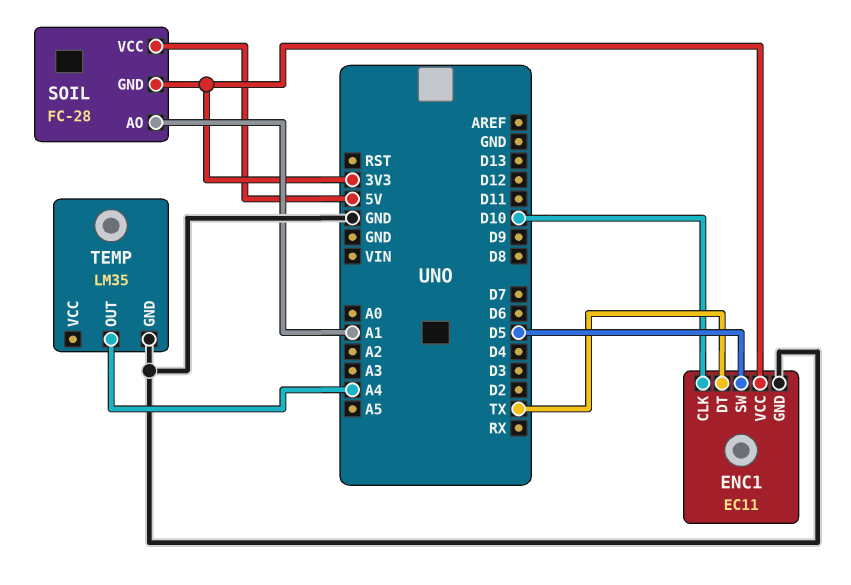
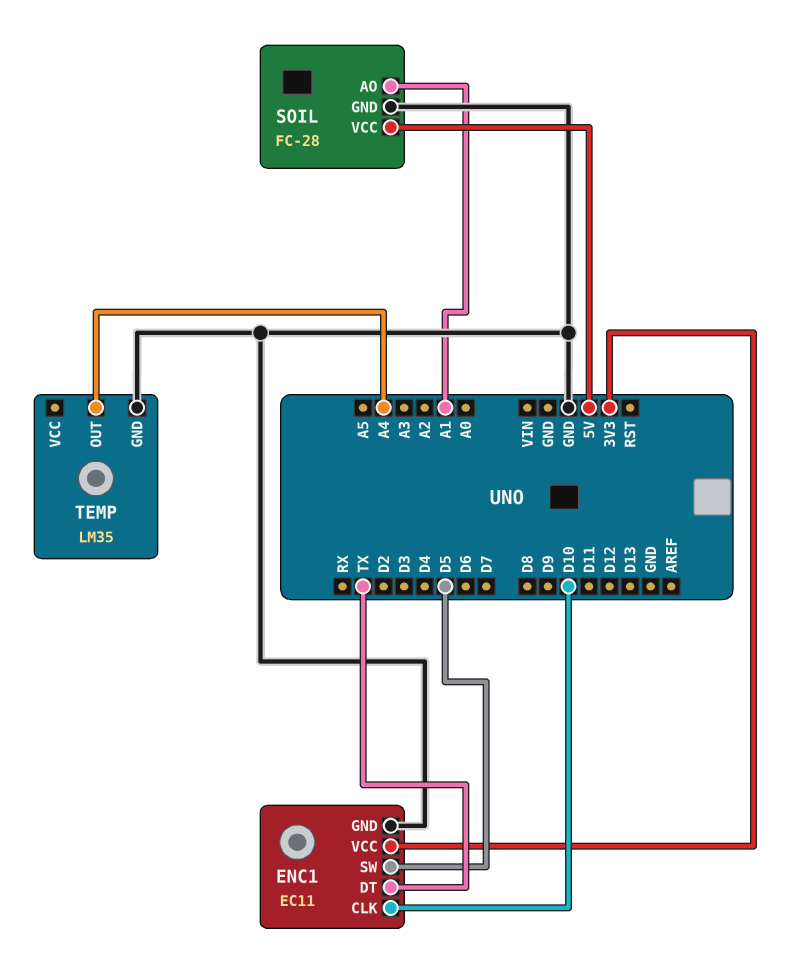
SOIL pin GND: 3V3 -> GND

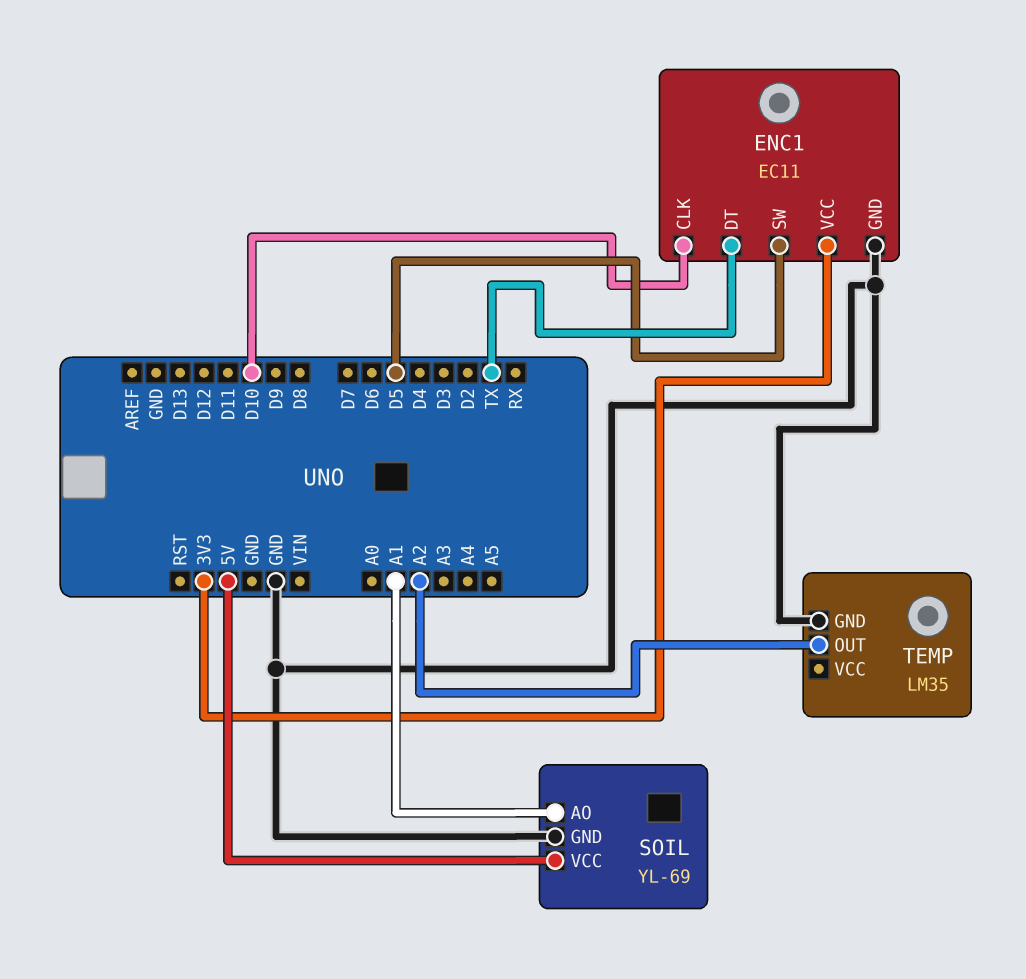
SOIL: FC-28 -> YL-69
TEMP pin OUT: A4 -> A2

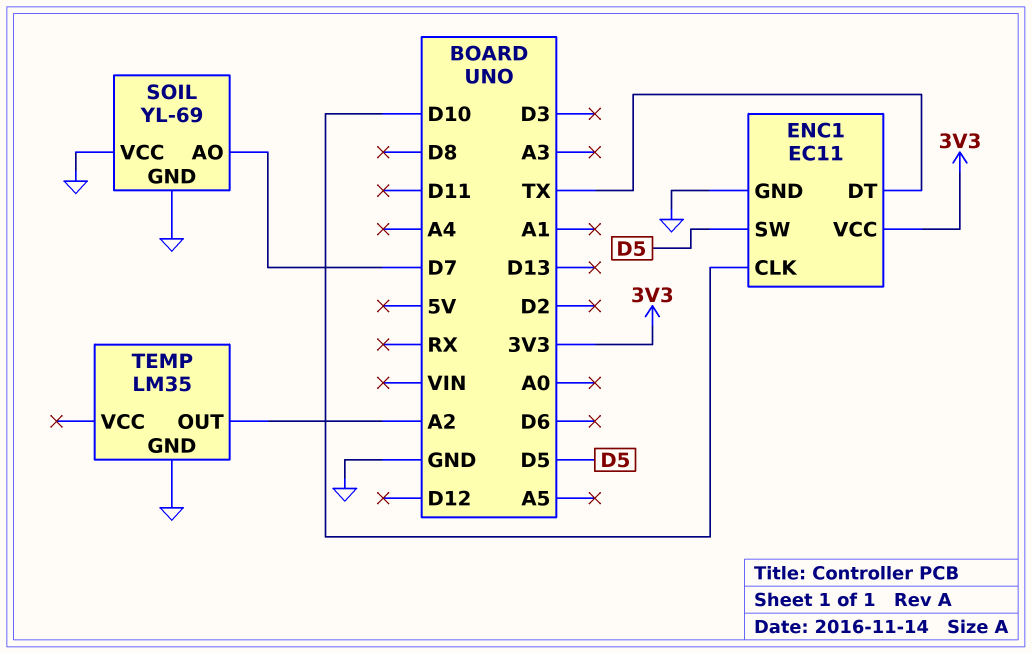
SOIL pin AO: A1 -> D7
SOIL pin VCC: 5V -> GND

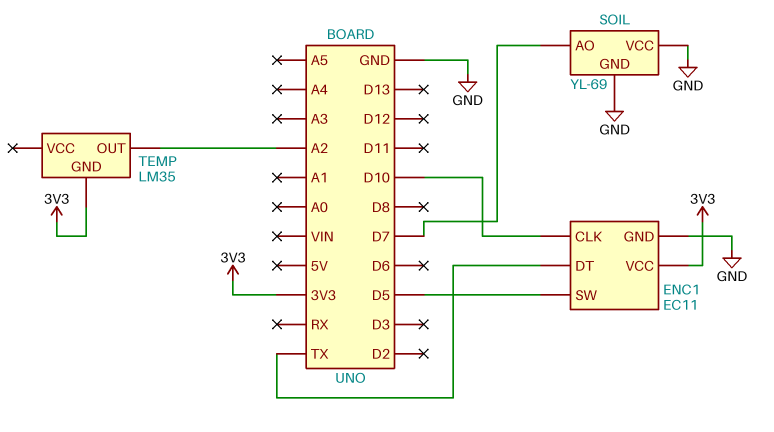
TEMP pin GND: GND -> 3V3

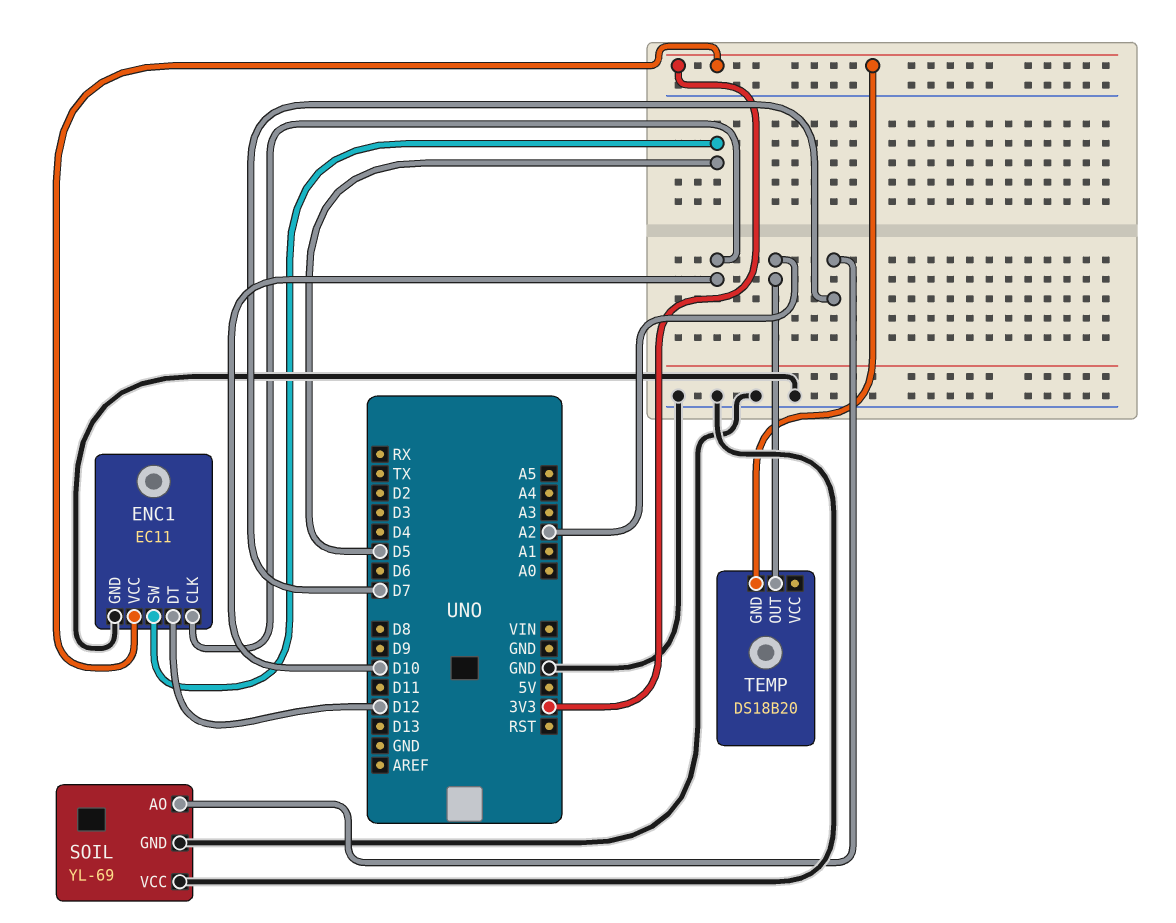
ENC1 pin DT: TX -> D12
TEMP: LM35 -> DS18B20

